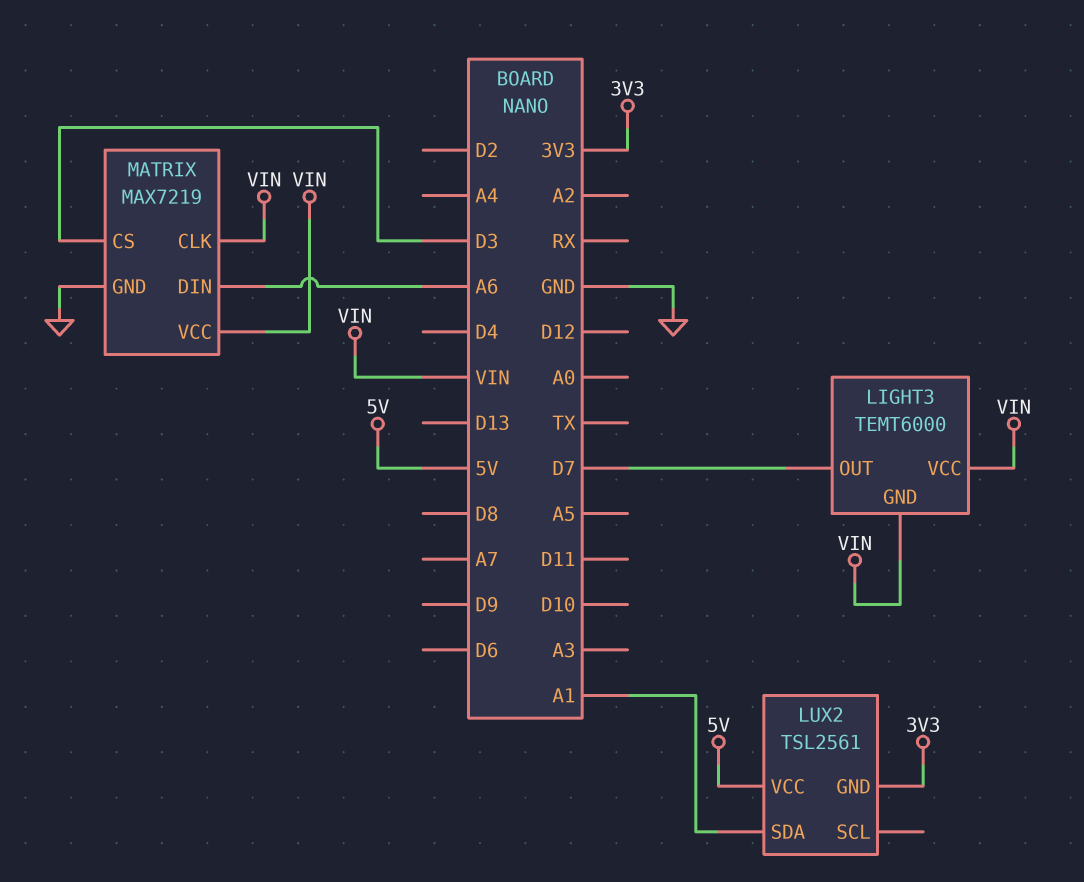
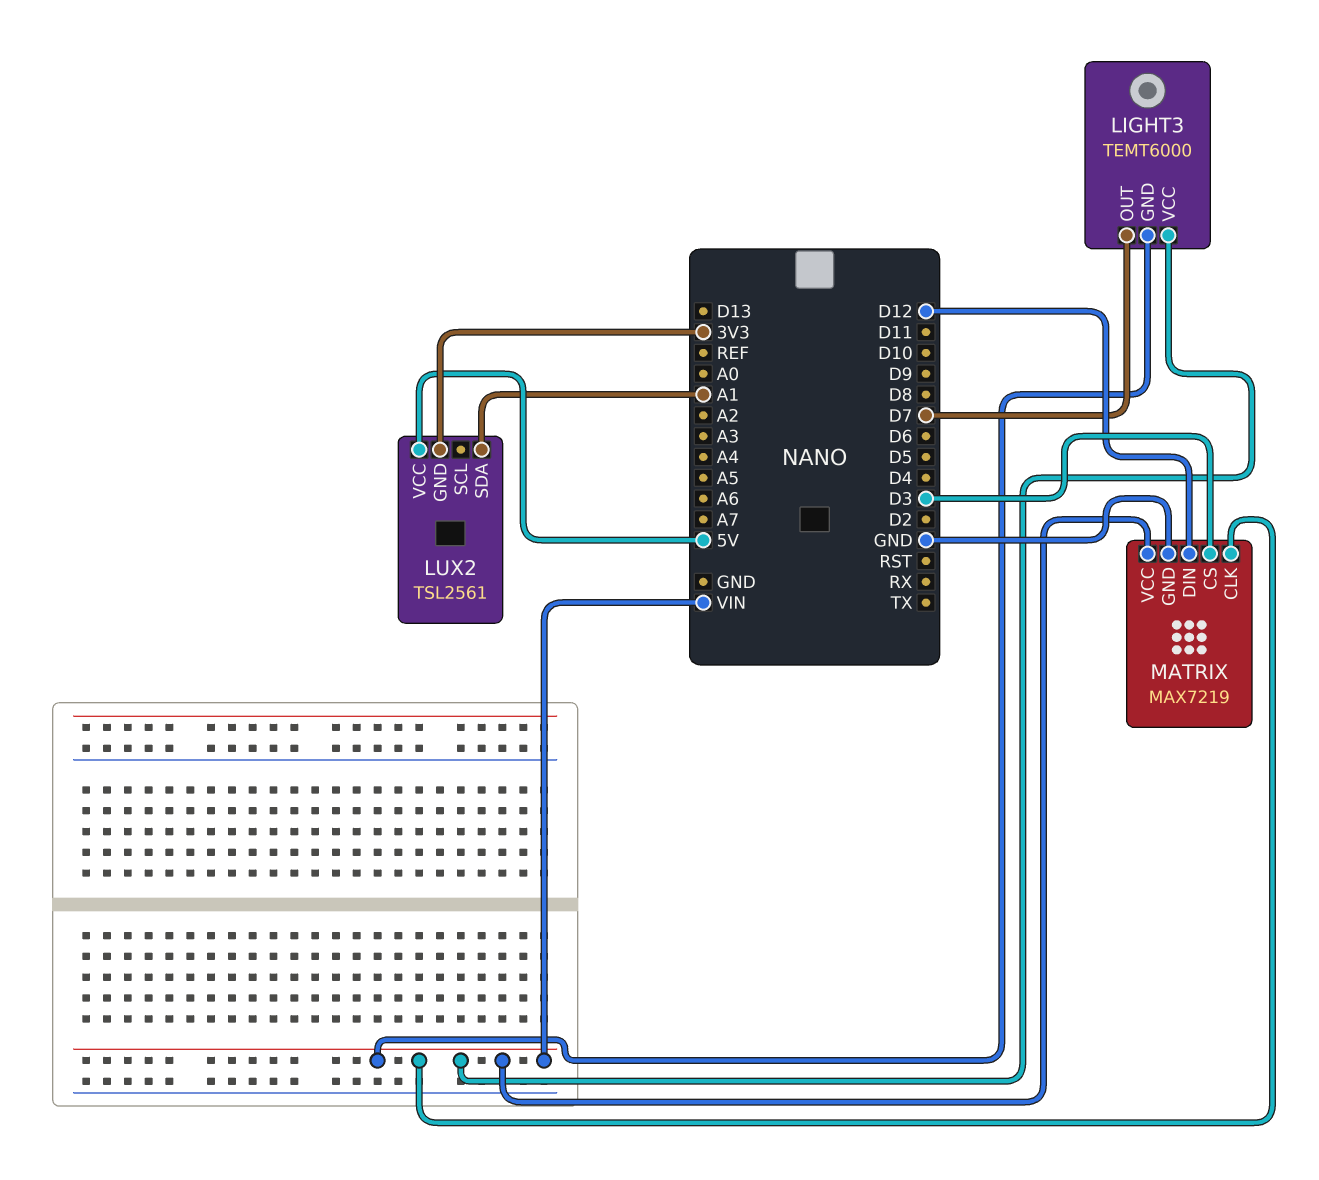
MATRIX pin DIN: A6 -> D12

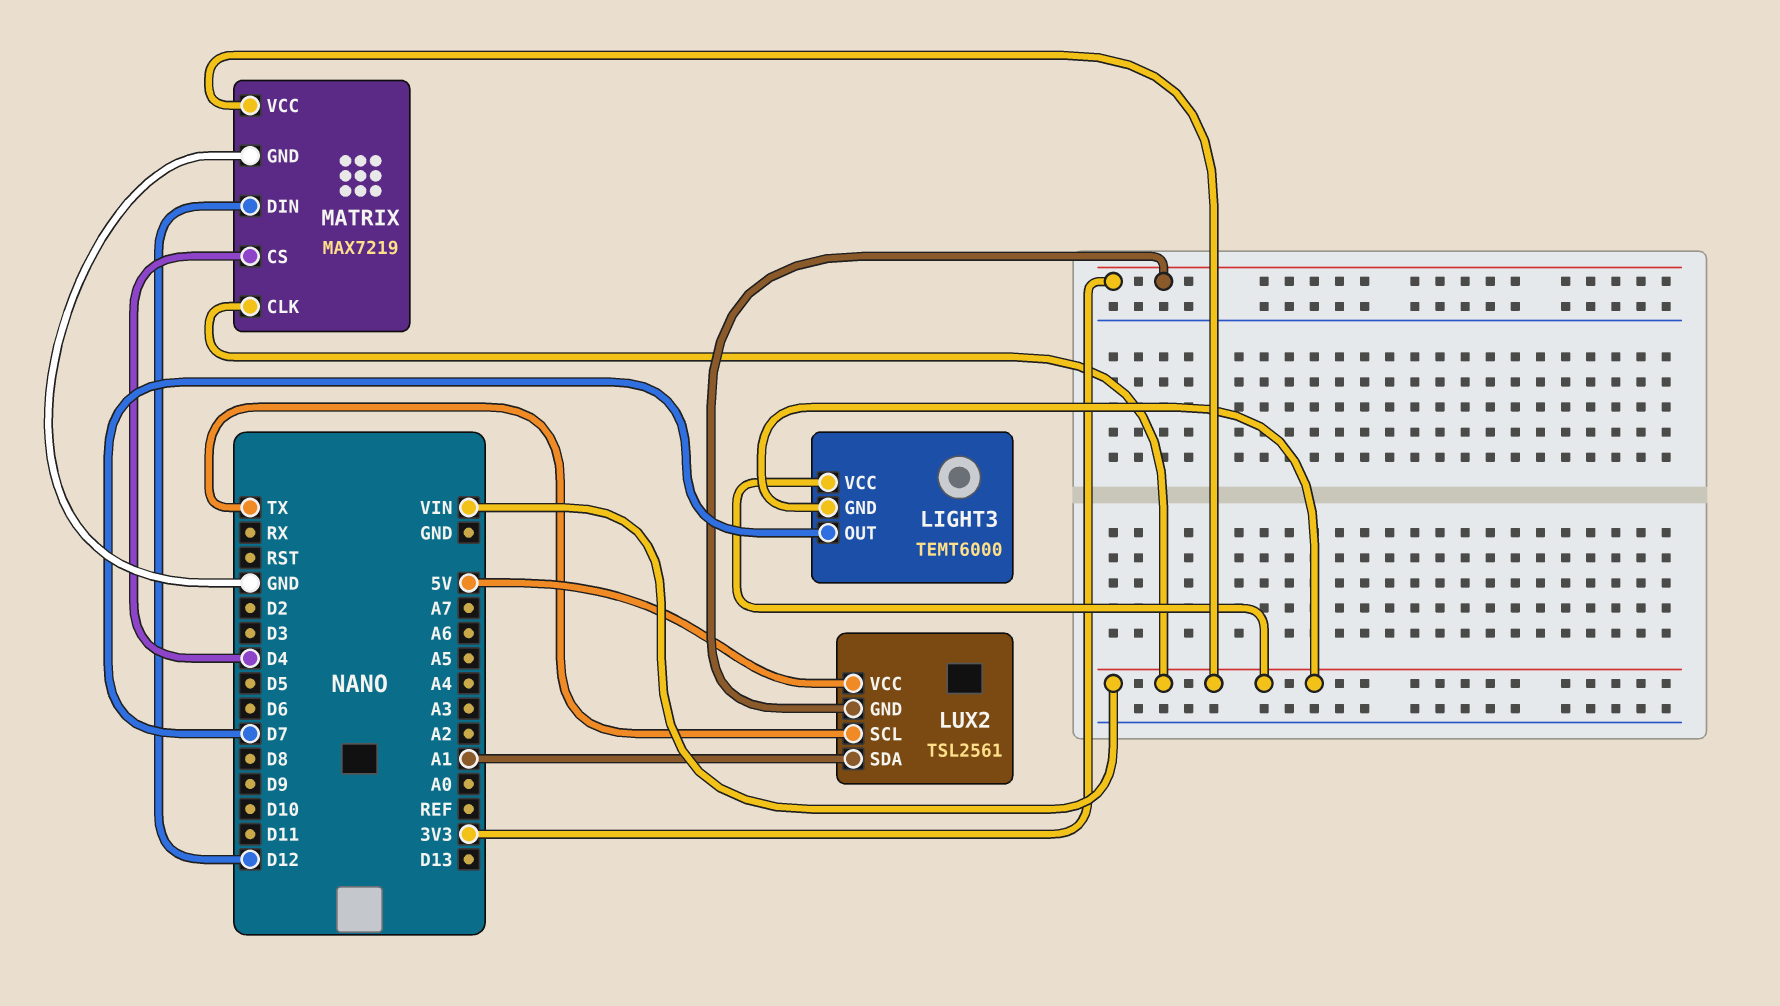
LUX2 pin SCL: none -> TX
MATRIX pin CS: D3 -> D4

